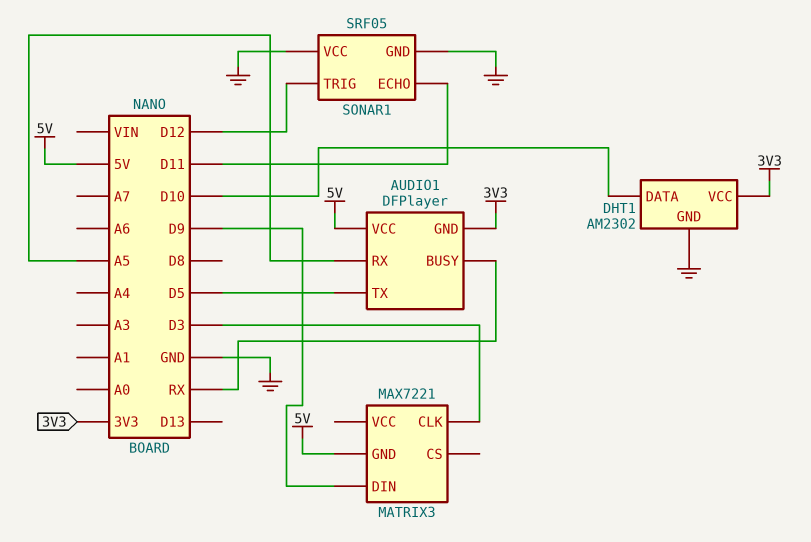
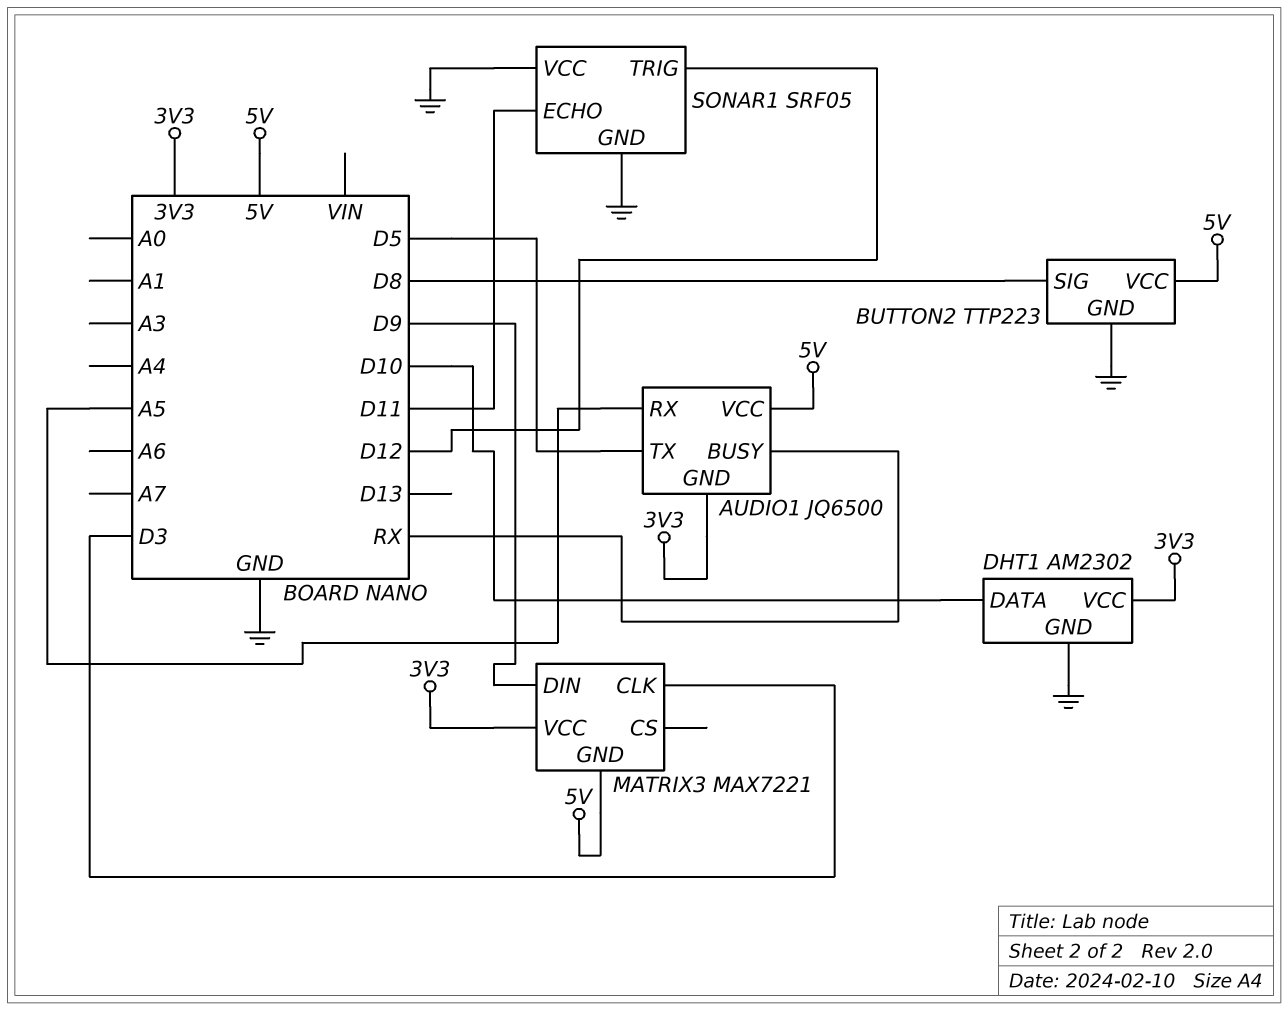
AUDIO1: DFPlayer -> JQ6500
BUTTON2: none -> TTP223
BUTTON2 pin GND: none -> GND
BUTTON2 pin SIG: none -> D8
BUTTON2 pin VCC: none -> 5V
MATRIX3 pin VCC: none -> 3V3

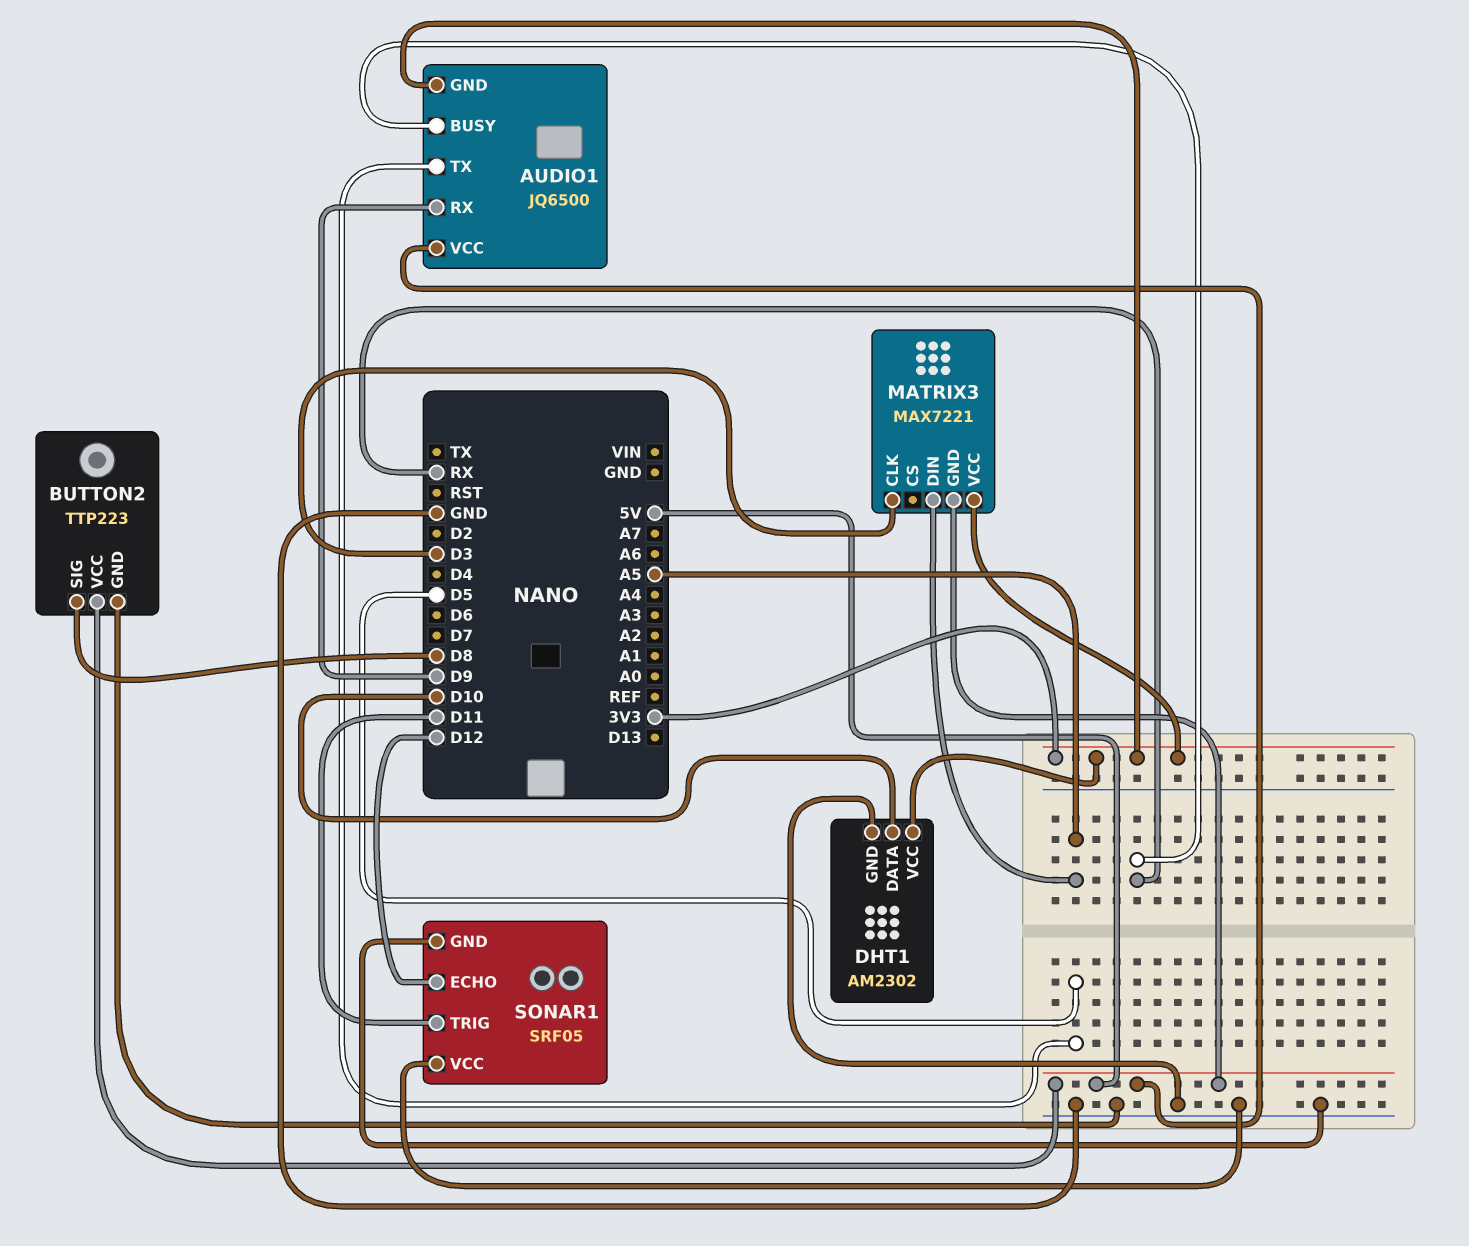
AUDIO1 pin RX: A5 -> D9
MATRIX3 pin DIN: D9 -> A5
SONAR1 pin ECHO: D11 -> D12
SONAR1 pin TRIG: D12 -> D11

